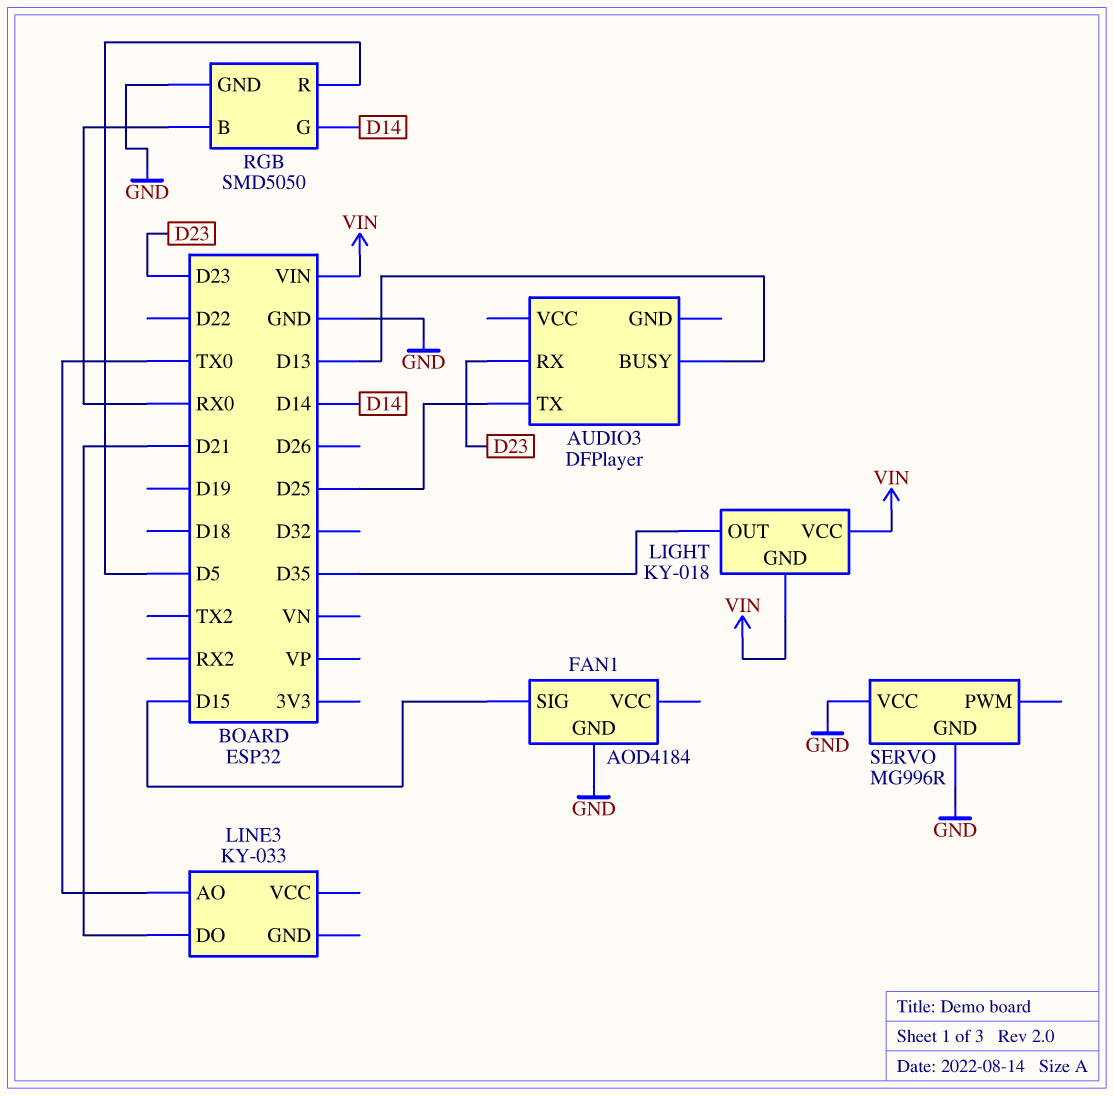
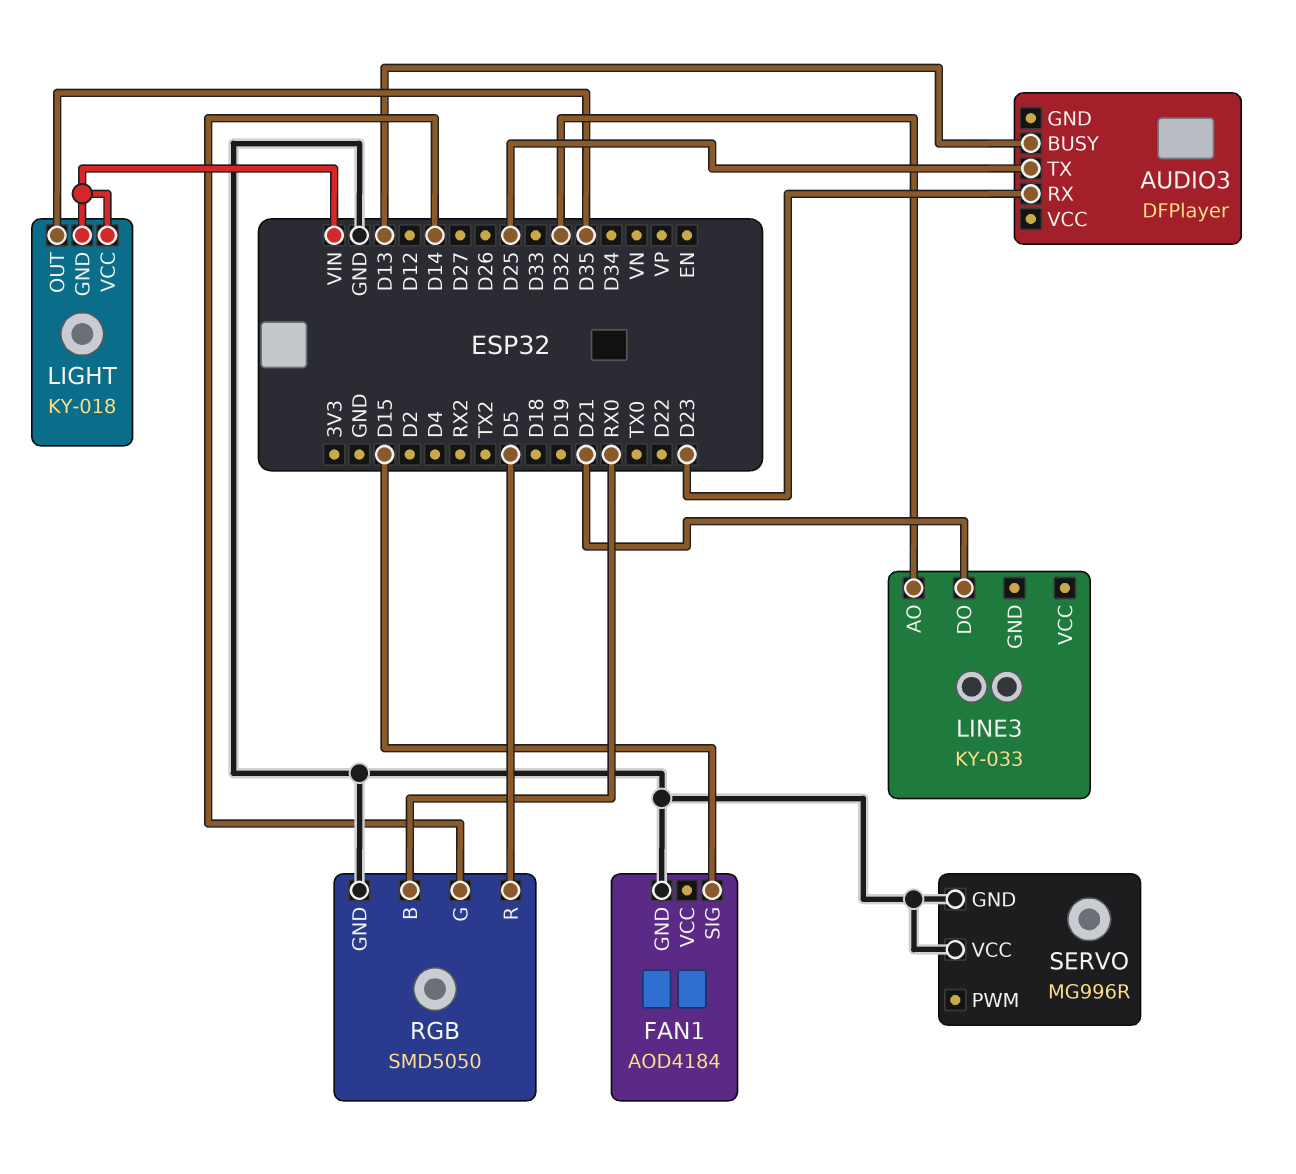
LINE3 pin AO: TX0 -> D32

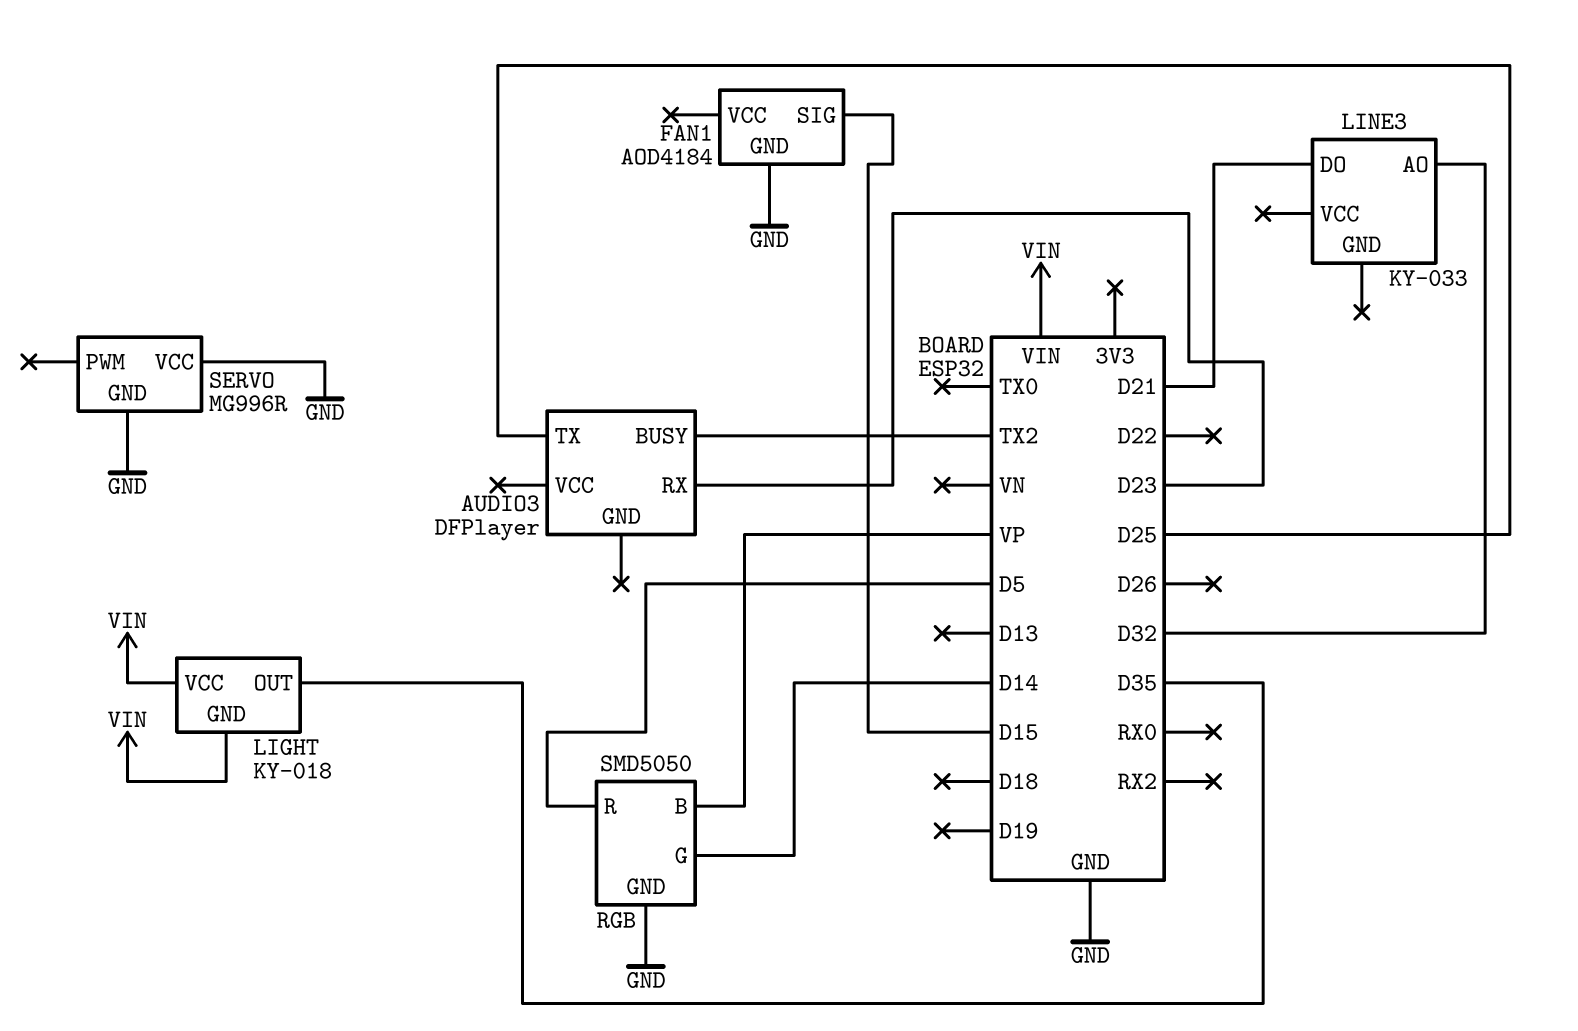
AUDIO3 pin BUSY: D13 -> TX2
RGB pin B: RX0 -> VP

